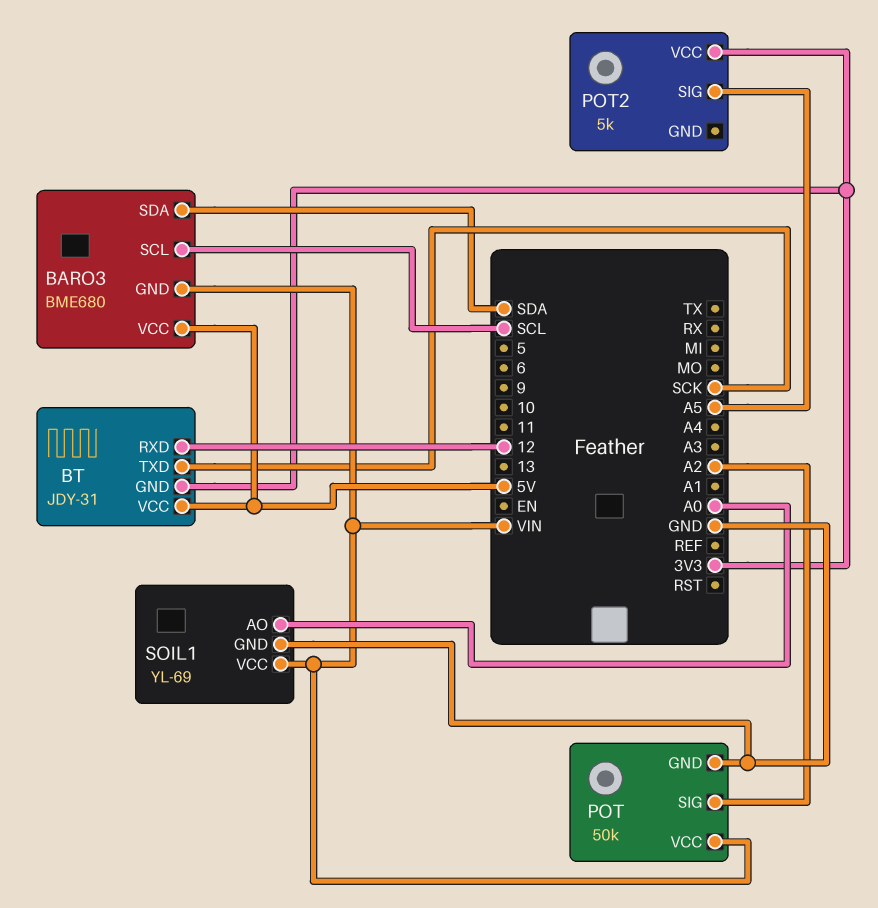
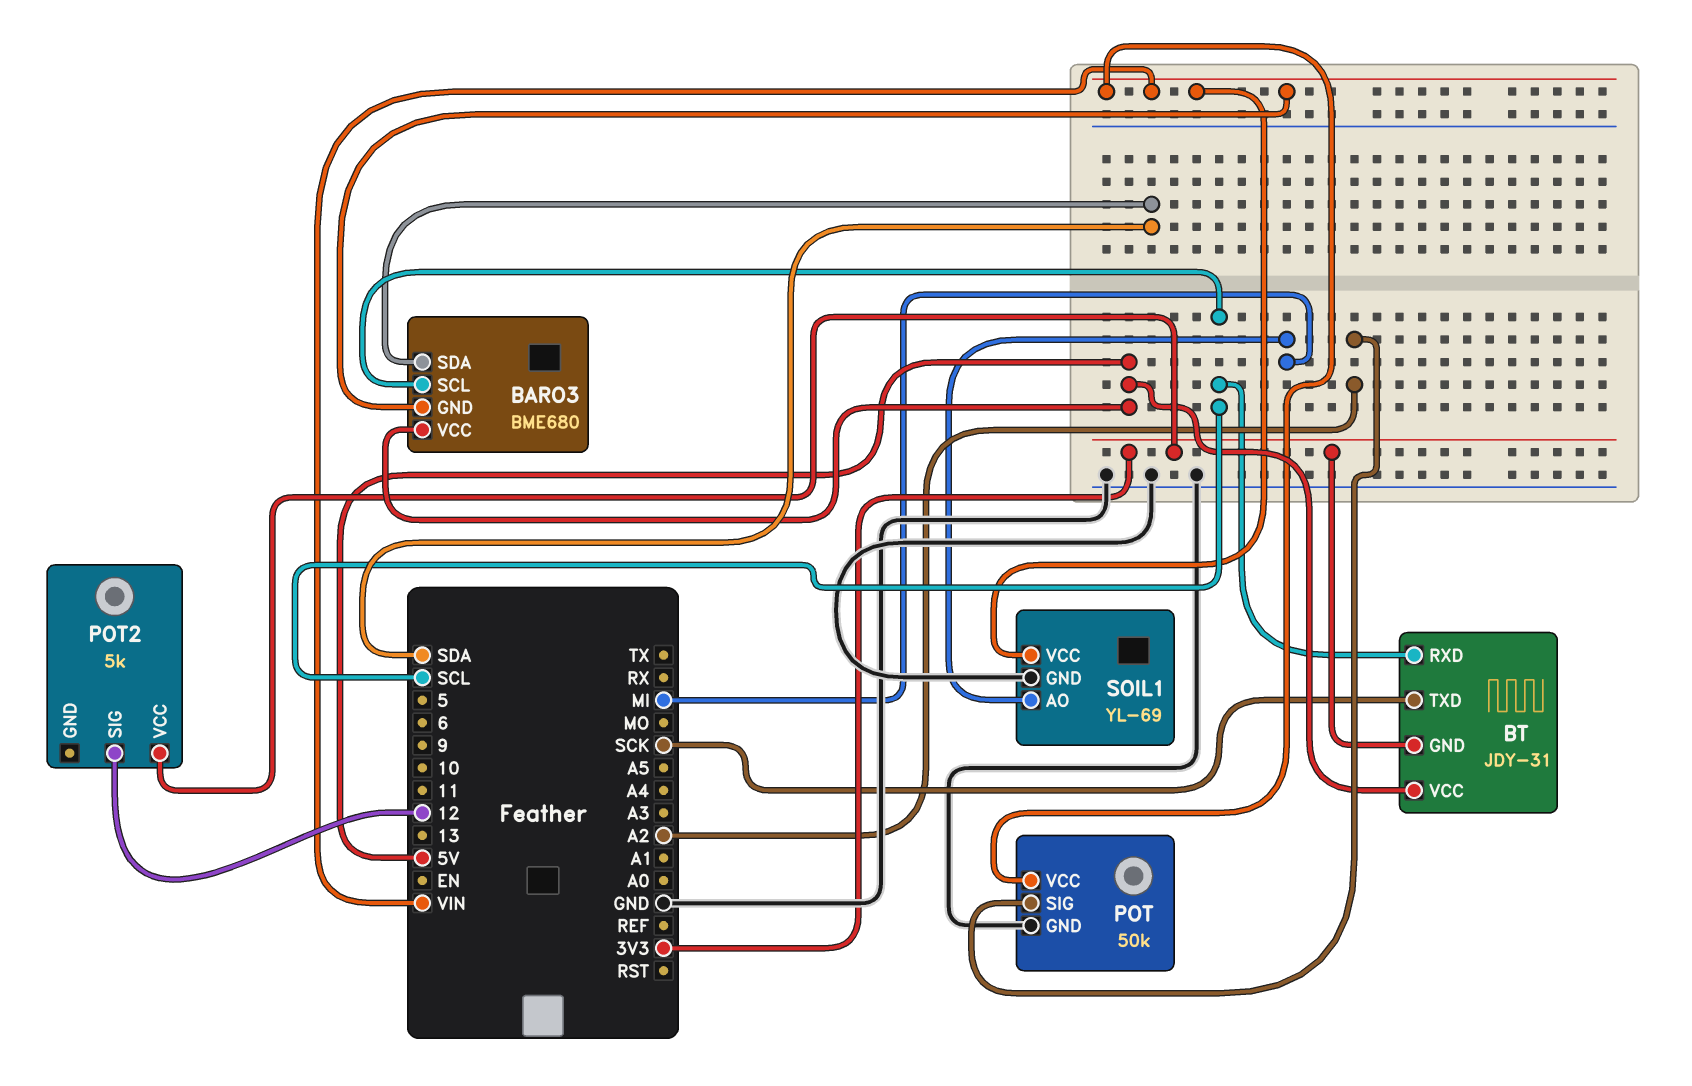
BT pin RXD: 12 -> SCL
POT2 pin SIG: A5 -> 12
SOIL1 pin AO: A0 -> MI

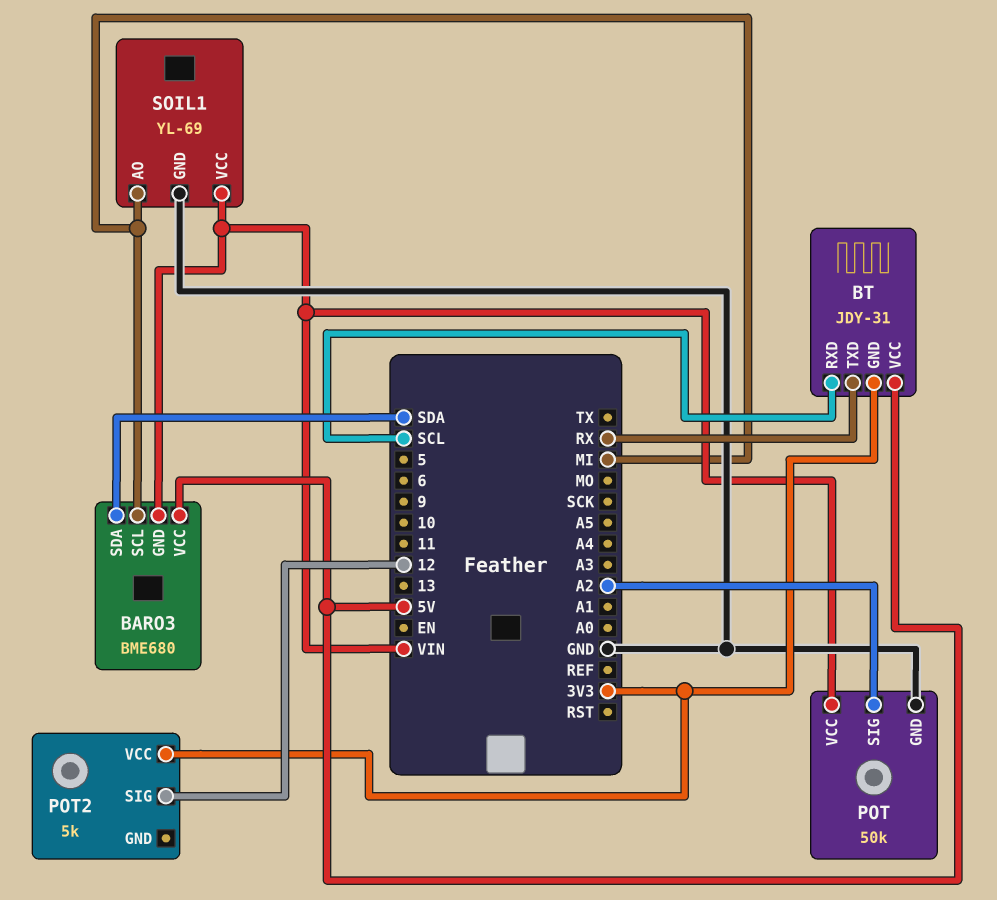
BARO3 pin SCL: SCL -> MI
BT pin TXD: SCK -> RX

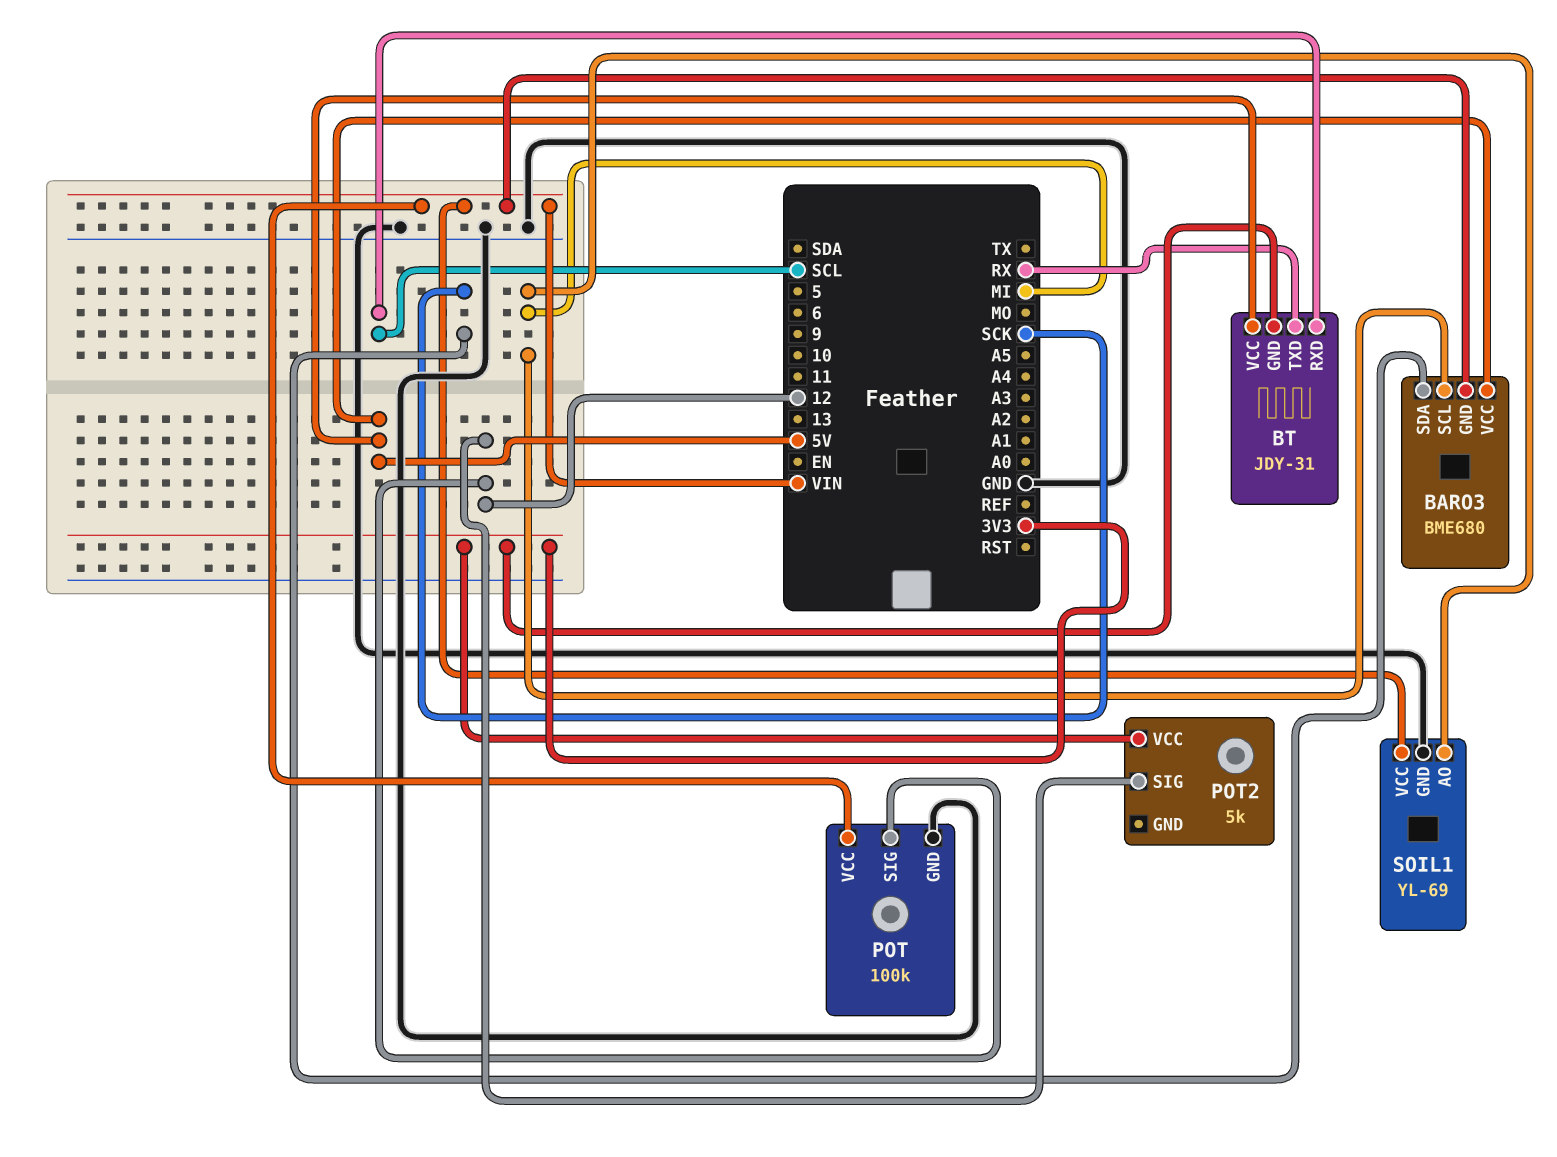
BARO3 pin SDA: SDA -> SCK
POT: 50k -> 100k
POT pin SIG: A2 -> 12

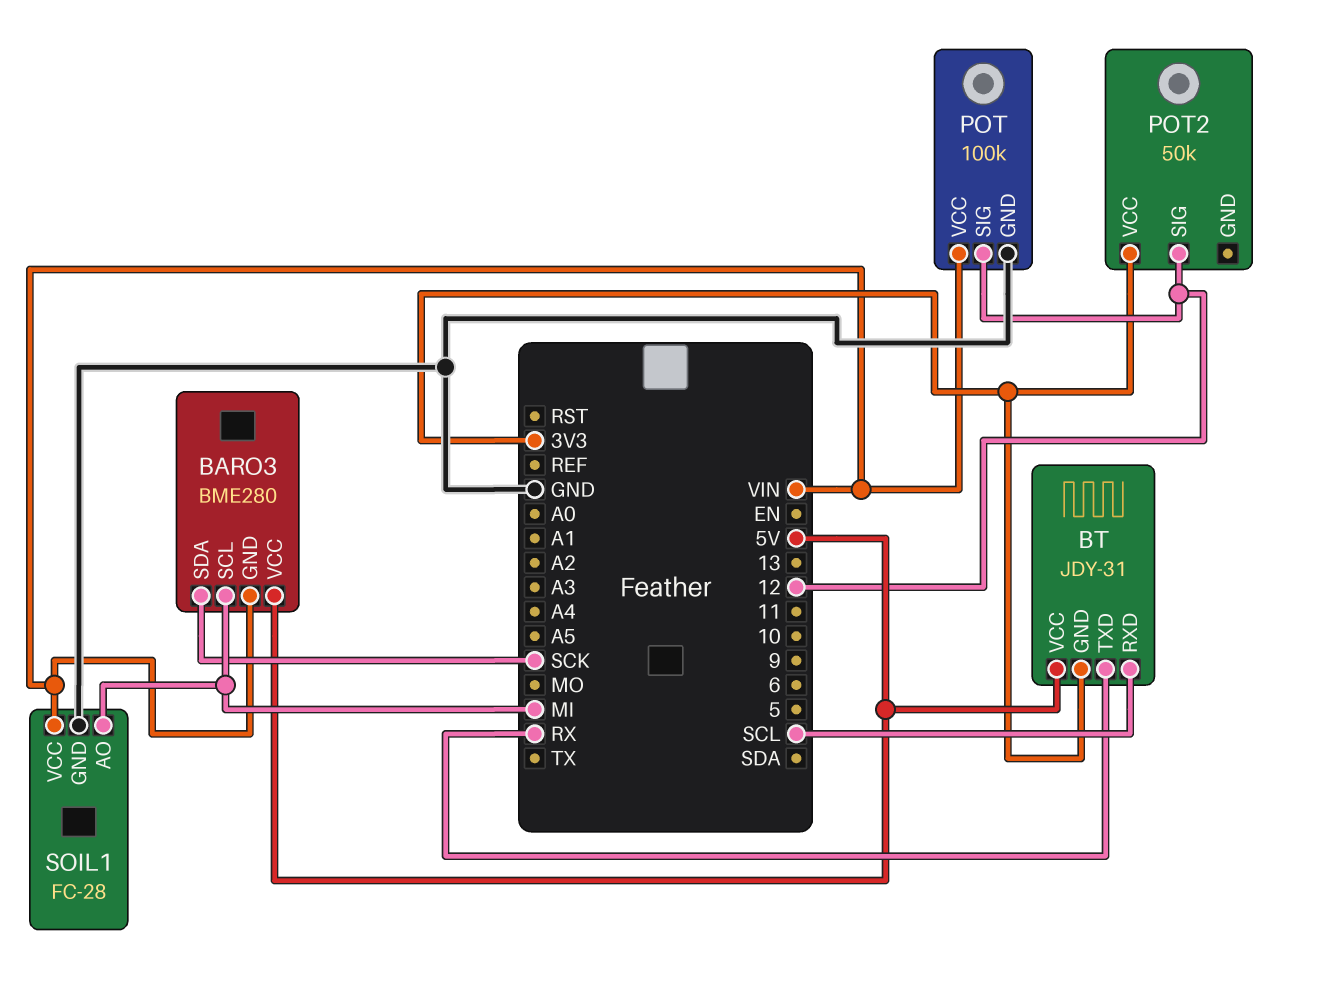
BARO3: BME680 -> BME280
POT2: 5k -> 50k
SOIL1: YL-69 -> FC-28

